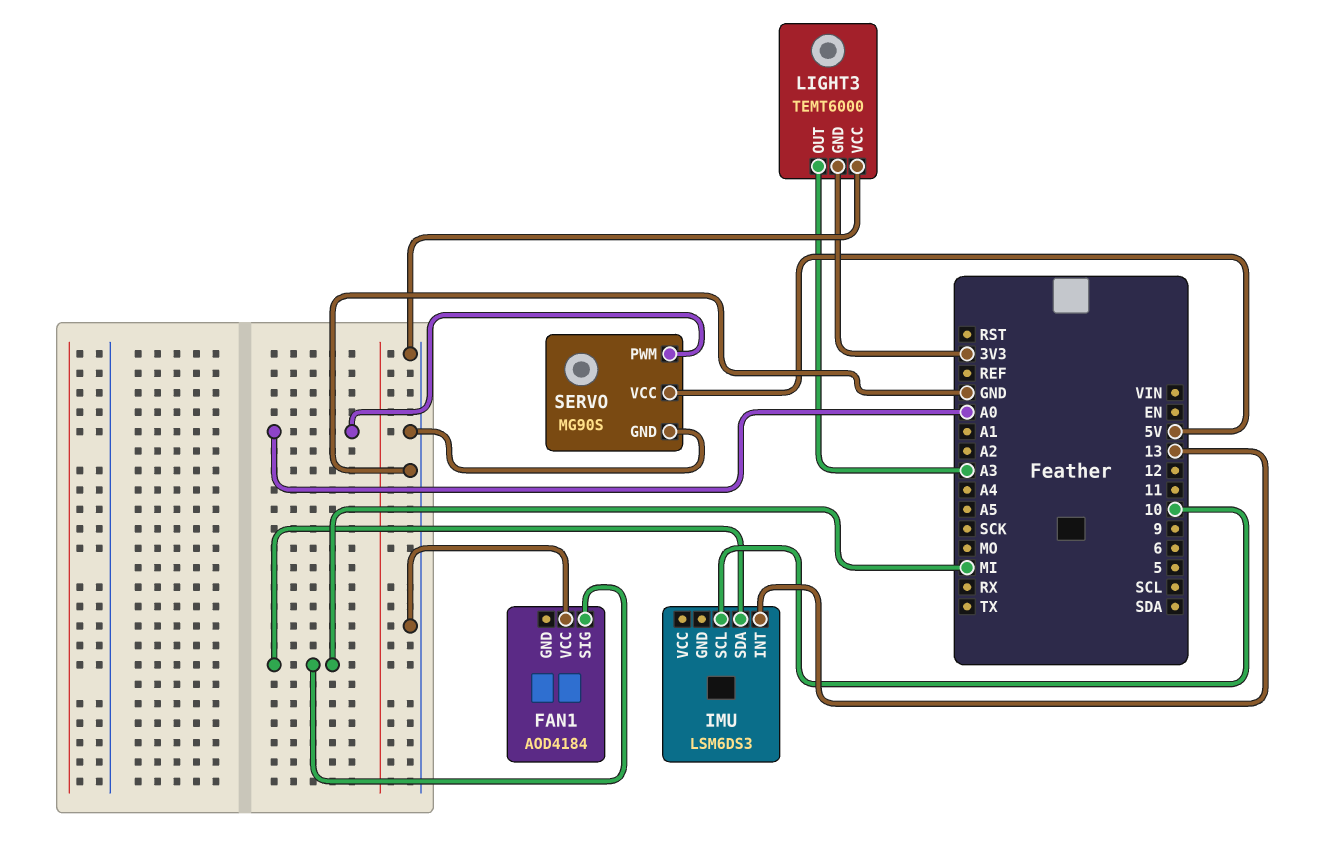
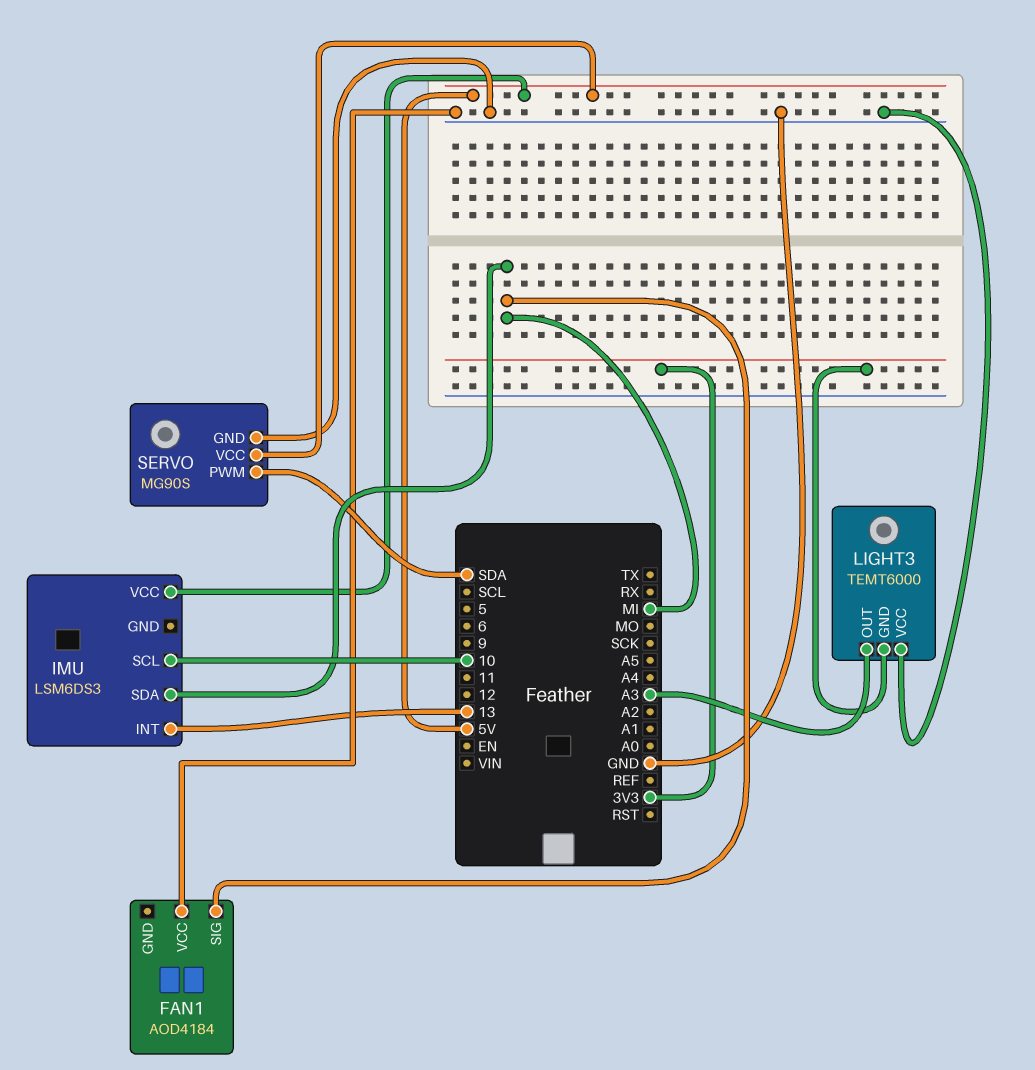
IMU pin VCC: none -> 5V
SERVO pin PWM: A0 -> SDA

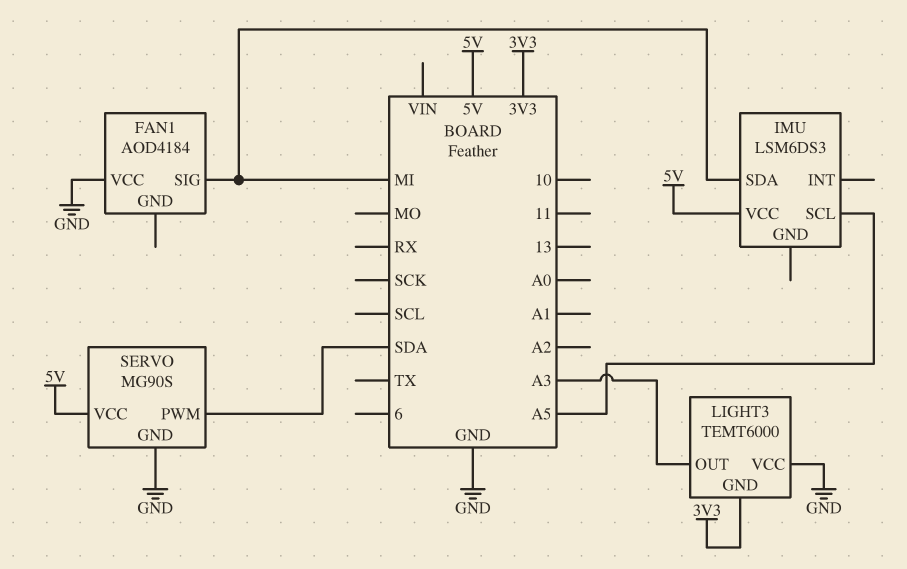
IMU pin INT: 13 -> none
IMU pin SCL: 10 -> A5

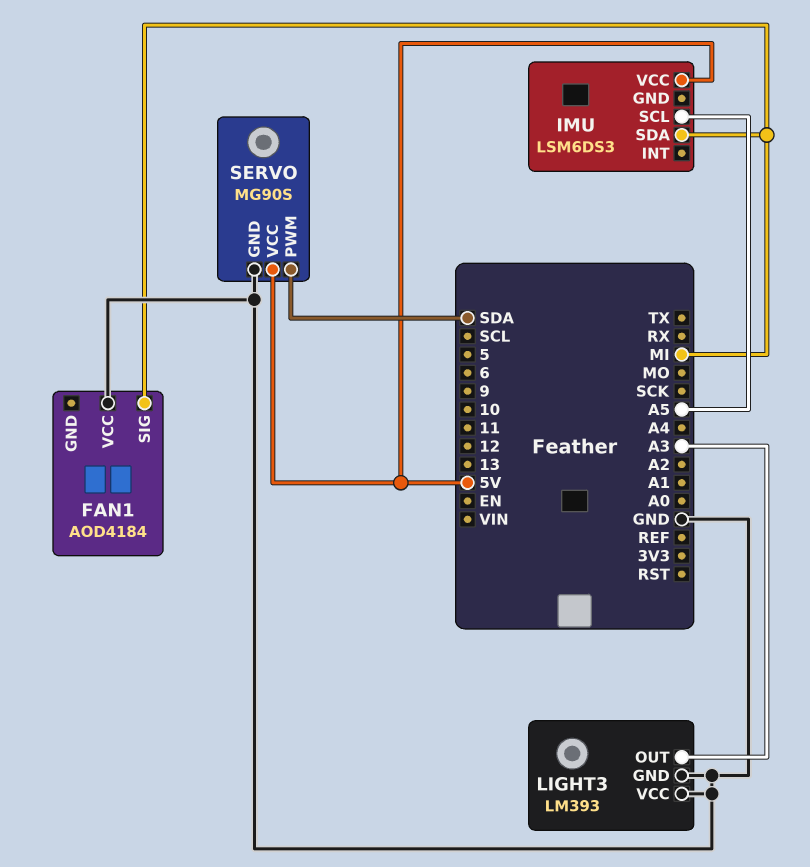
LIGHT3: TEMT6000 -> LM393
LIGHT3 pin GND: 3V3 -> GND

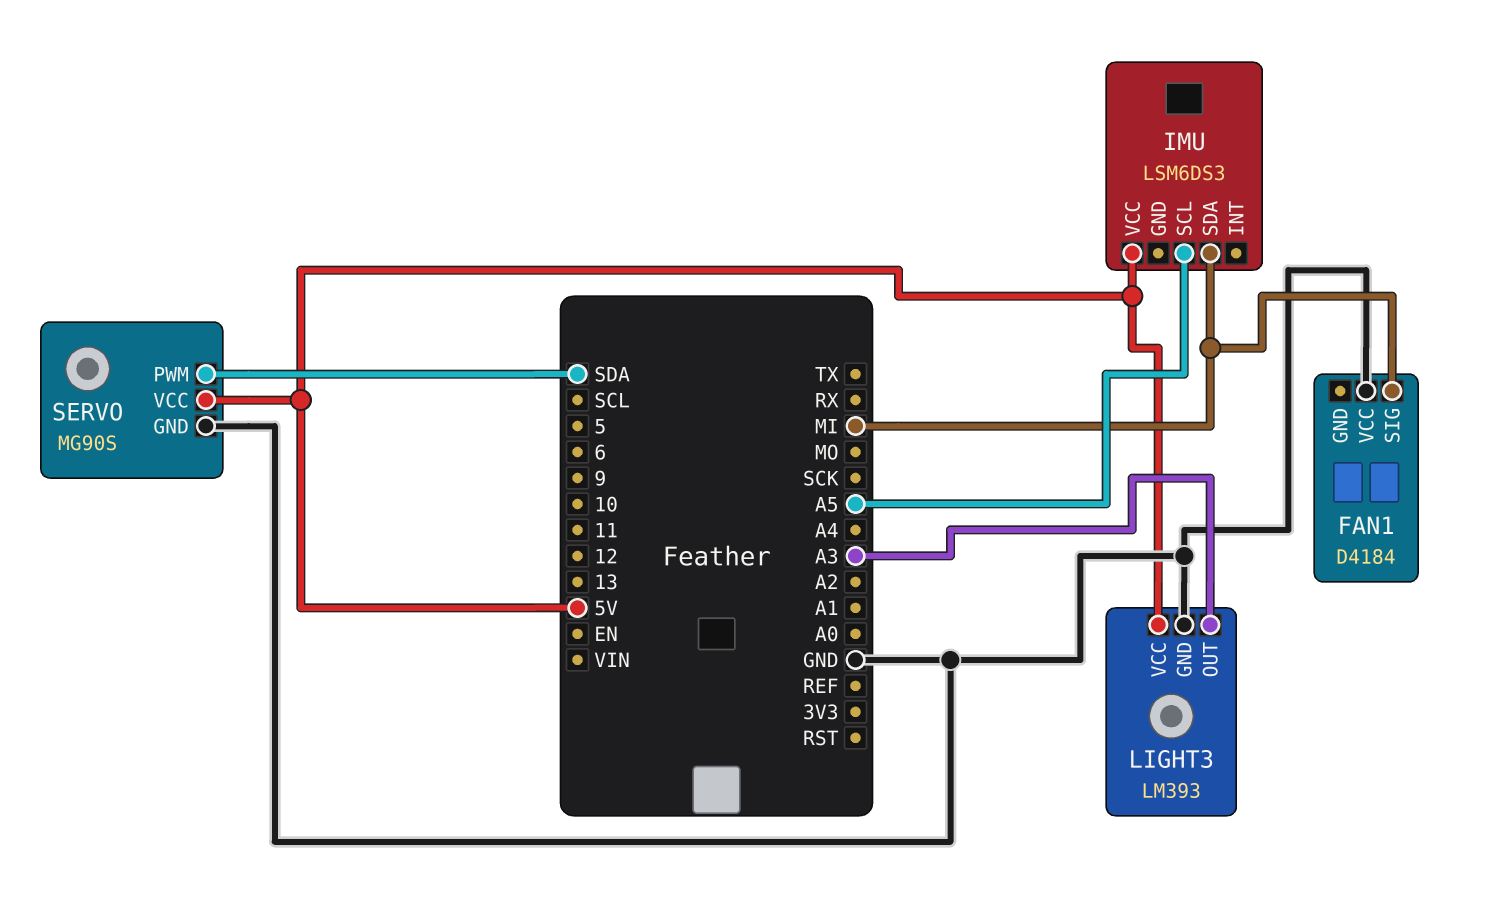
FAN1: AOD4184 -> D4184
LIGHT3 pin VCC: GND -> 5V

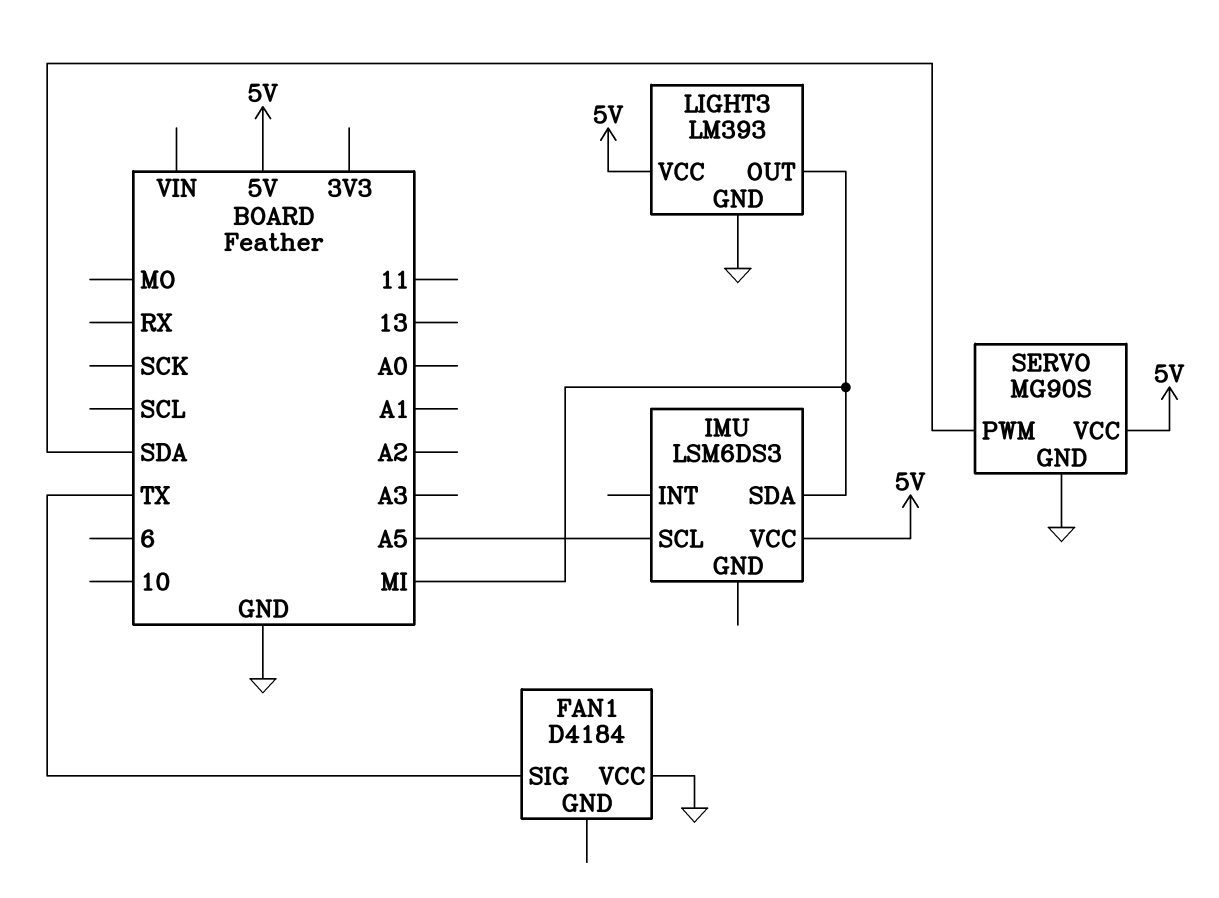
FAN1 pin SIG: MI -> TX
LIGHT3 pin OUT: A3 -> MI

